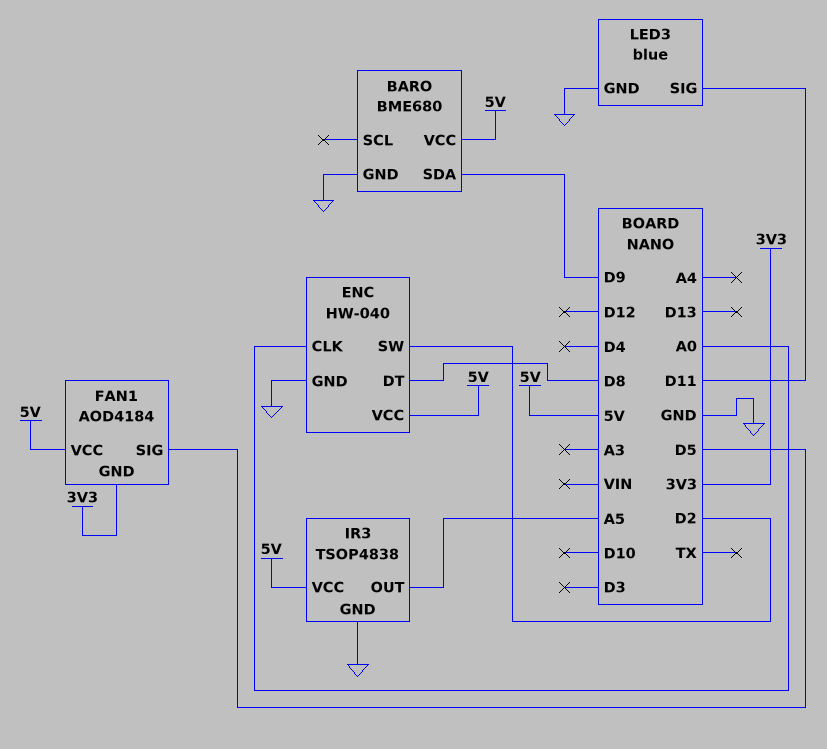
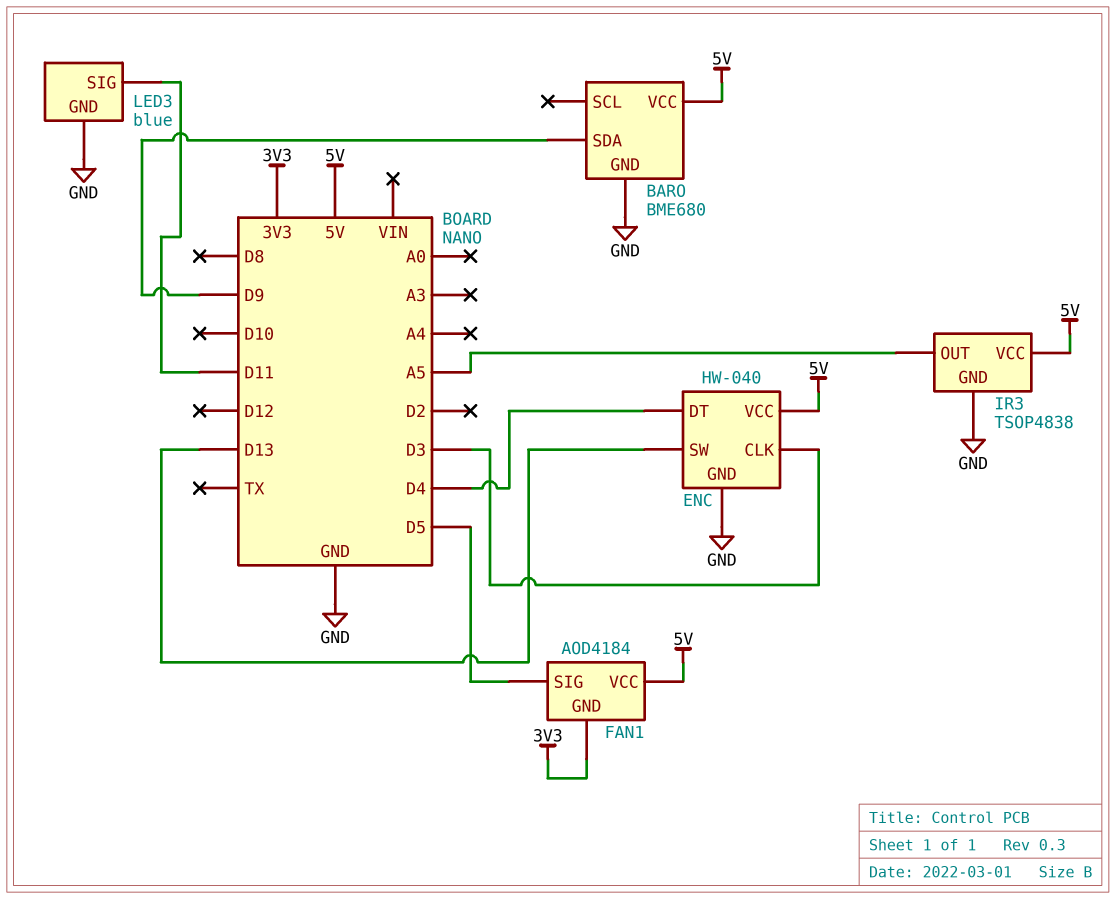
ENC pin CLK: A0 -> D3
ENC pin DT: D8 -> D4
ENC pin SW: D2 -> D13

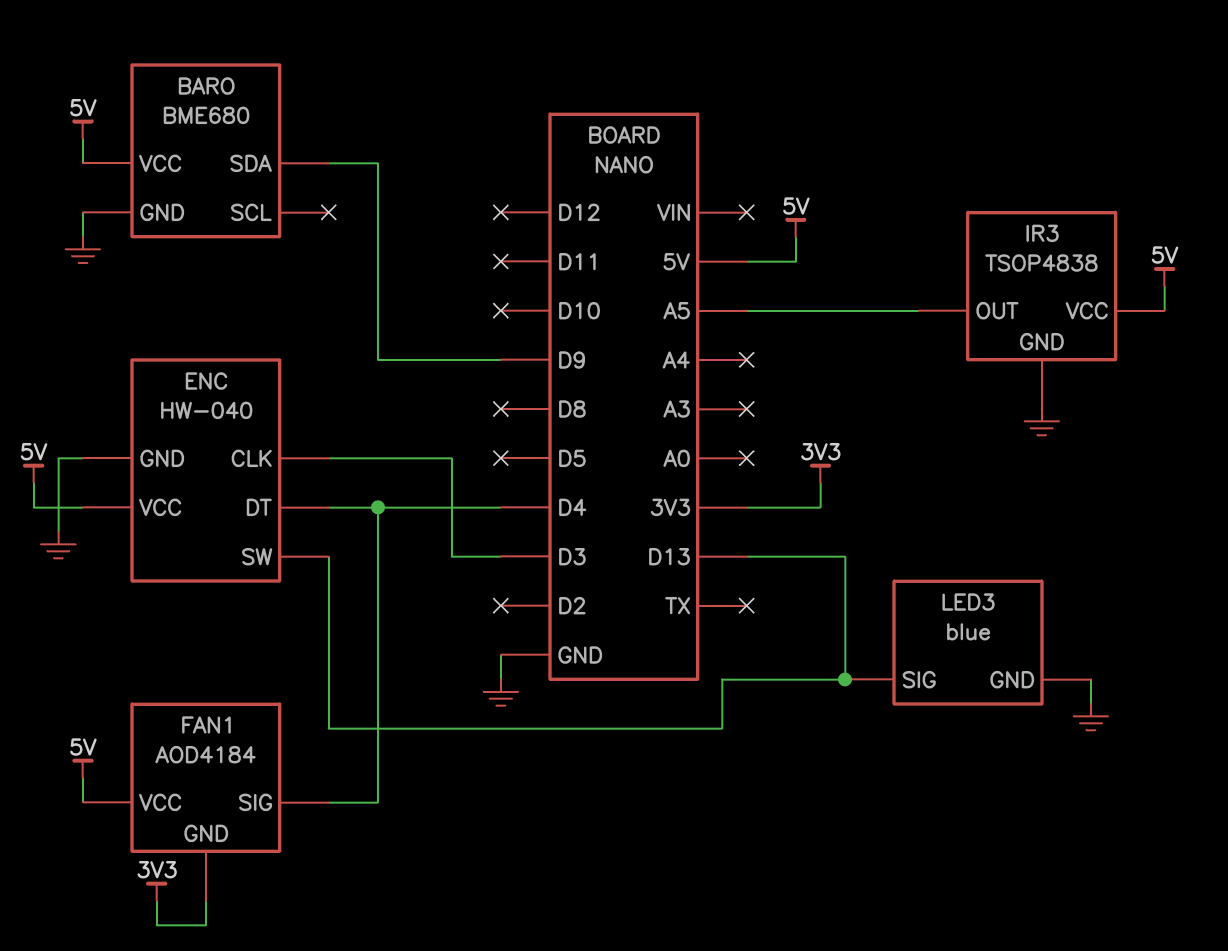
FAN1 pin SIG: D5 -> D4
LED3 pin SIG: D11 -> D13

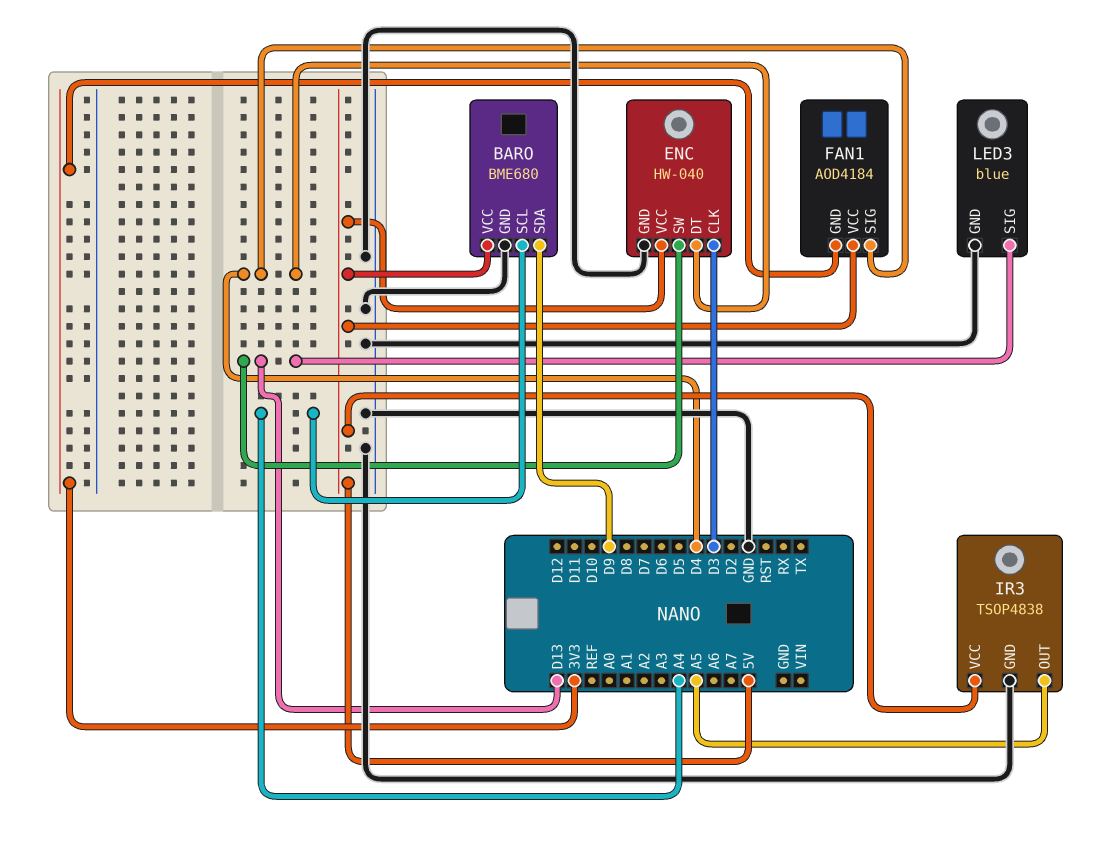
BARO pin SCL: none -> A4

